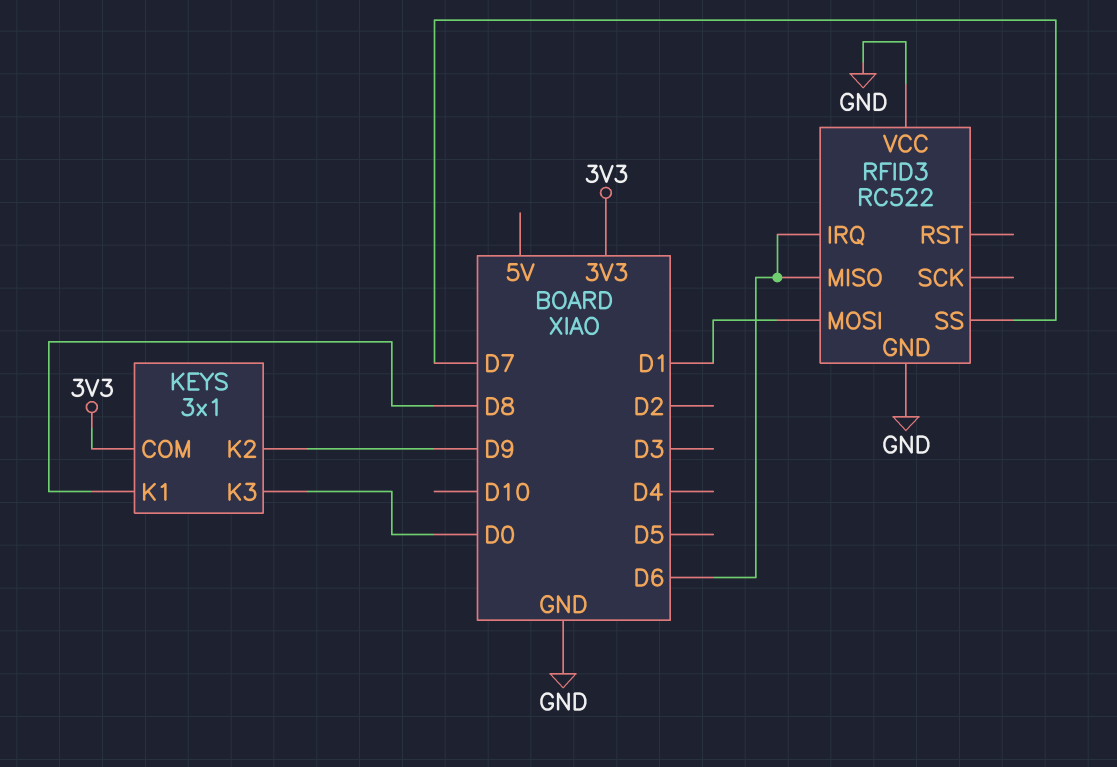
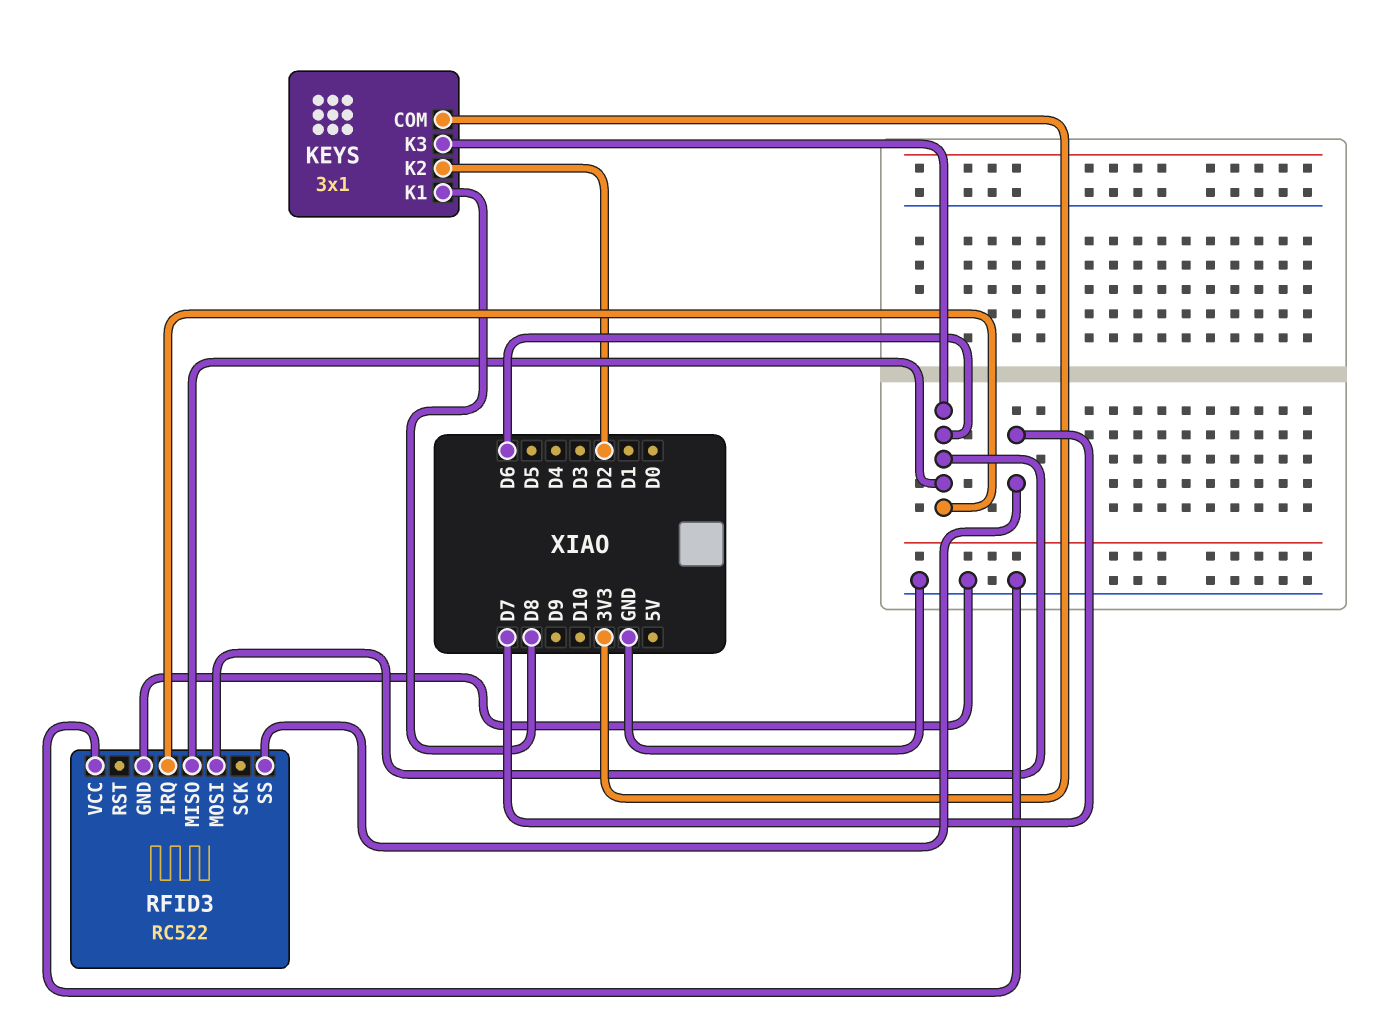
KEYS pin K2: D9 -> D2
KEYS pin K3: D0 -> D6
RFID3 pin MOSI: D1 -> D6

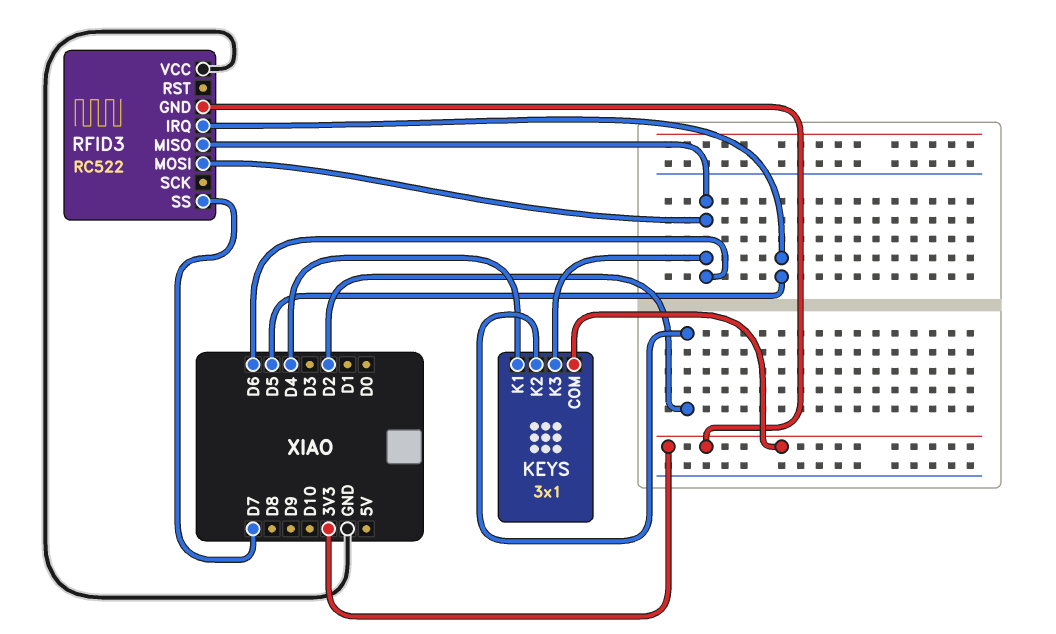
KEYS pin K1: D8 -> D4
RFID3 pin GND: GND -> 3V3
RFID3 pin IRQ: D6 -> D5

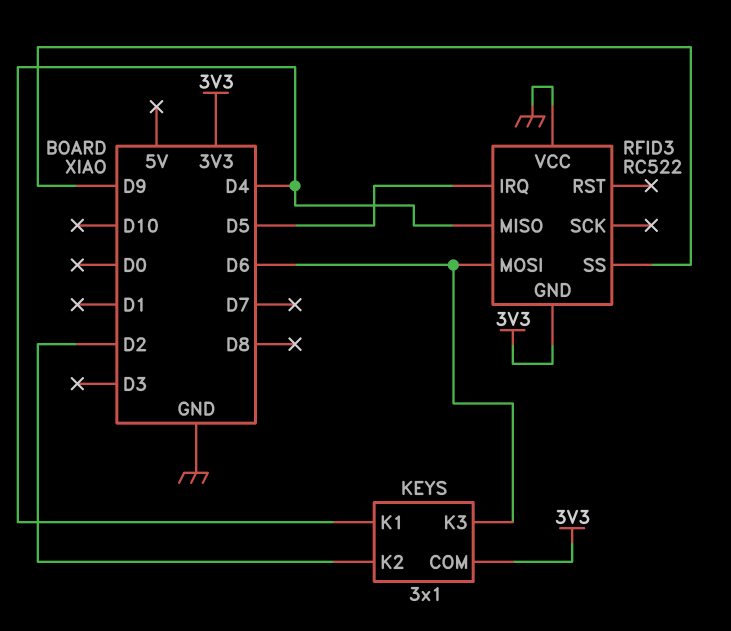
RFID3 pin MISO: D6 -> D4
RFID3 pin SS: D7 -> D9

